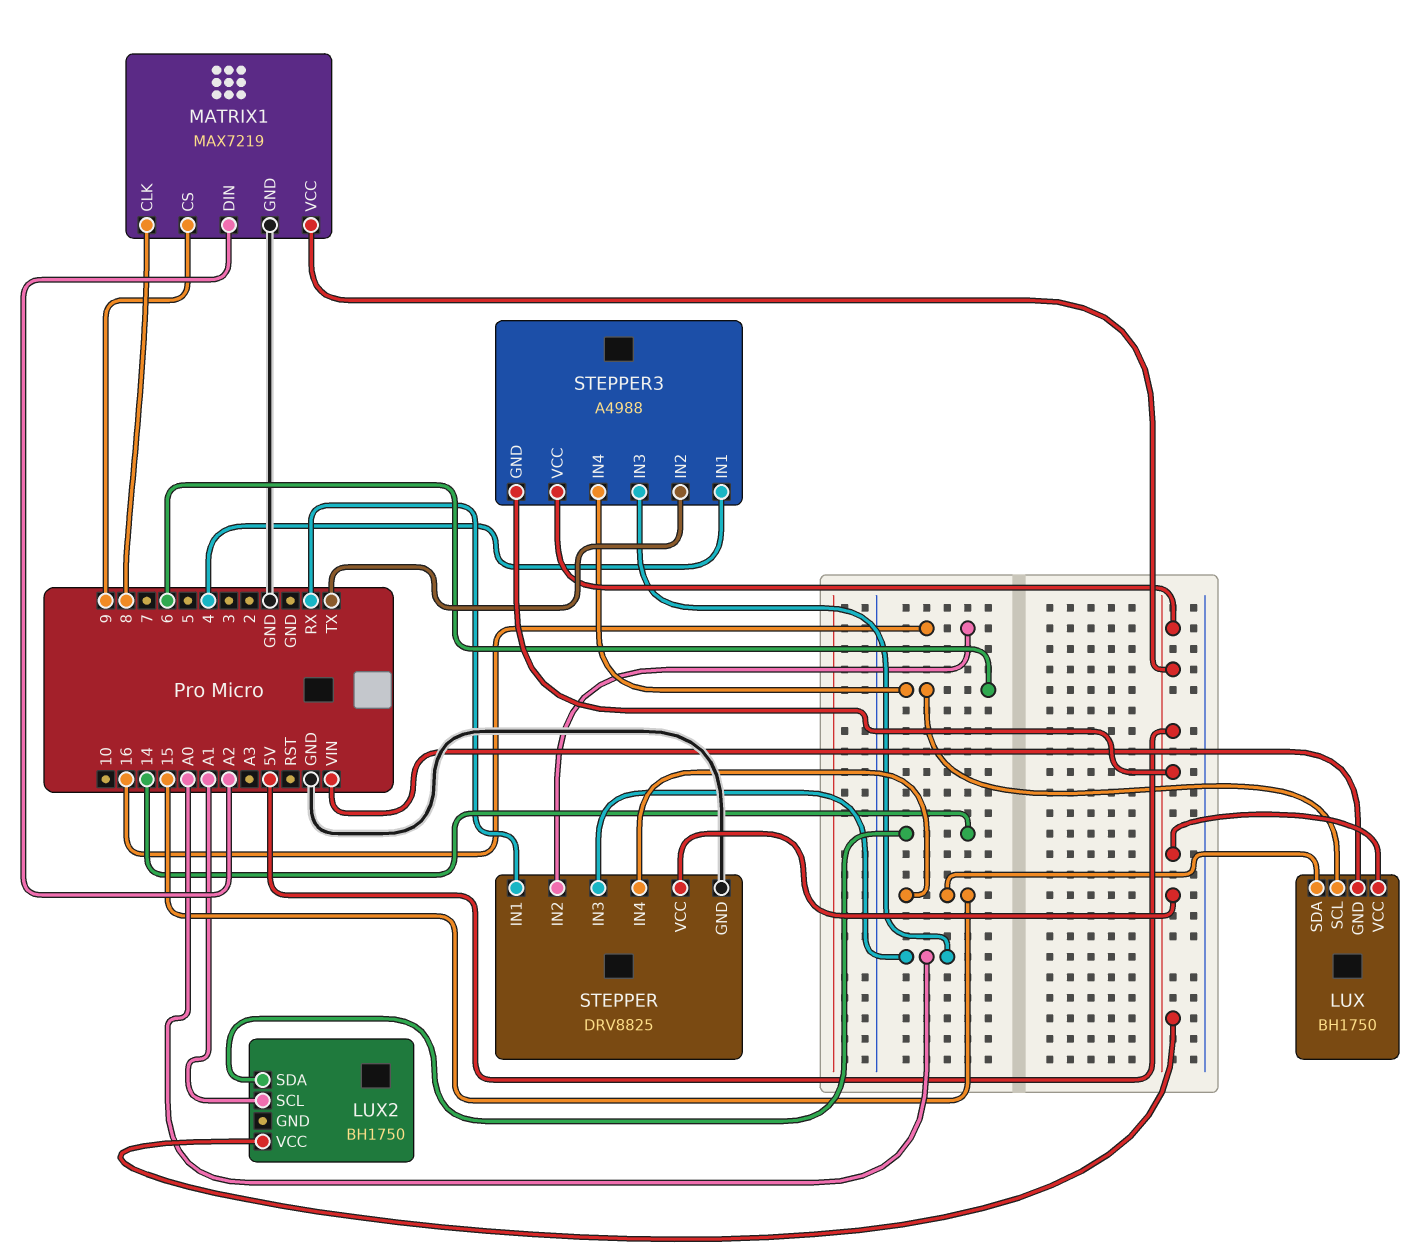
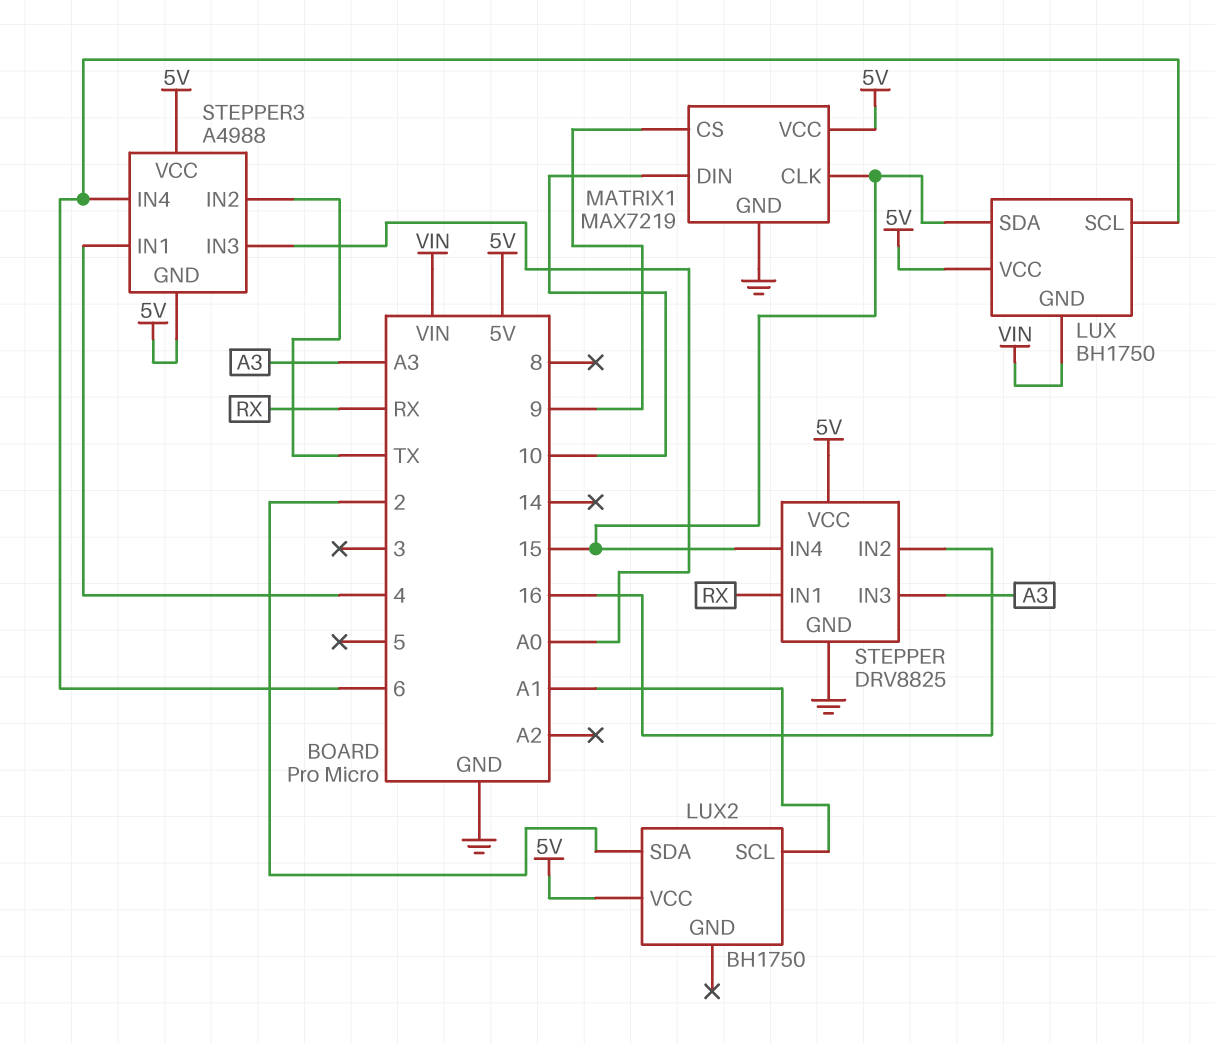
LUX2 pin SDA: 14 -> 2
MATRIX1 pin CLK: 8 -> 15
MATRIX1 pin DIN: A2 -> 10
STEPPER pin IN3: A0 -> A3

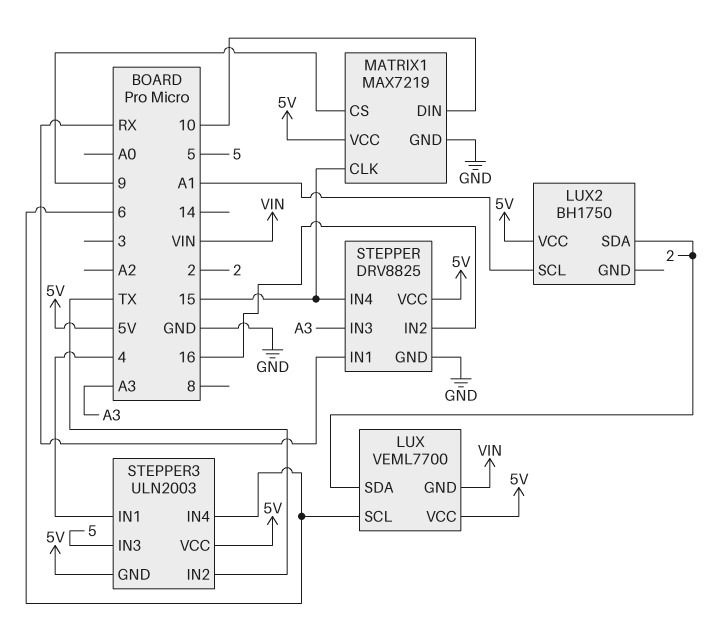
LUX: BH1750 -> VEML7700
LUX pin SDA: 15 -> 2
STEPPER3: A4988 -> ULN2003
STEPPER3 pin IN3: A0 -> 5

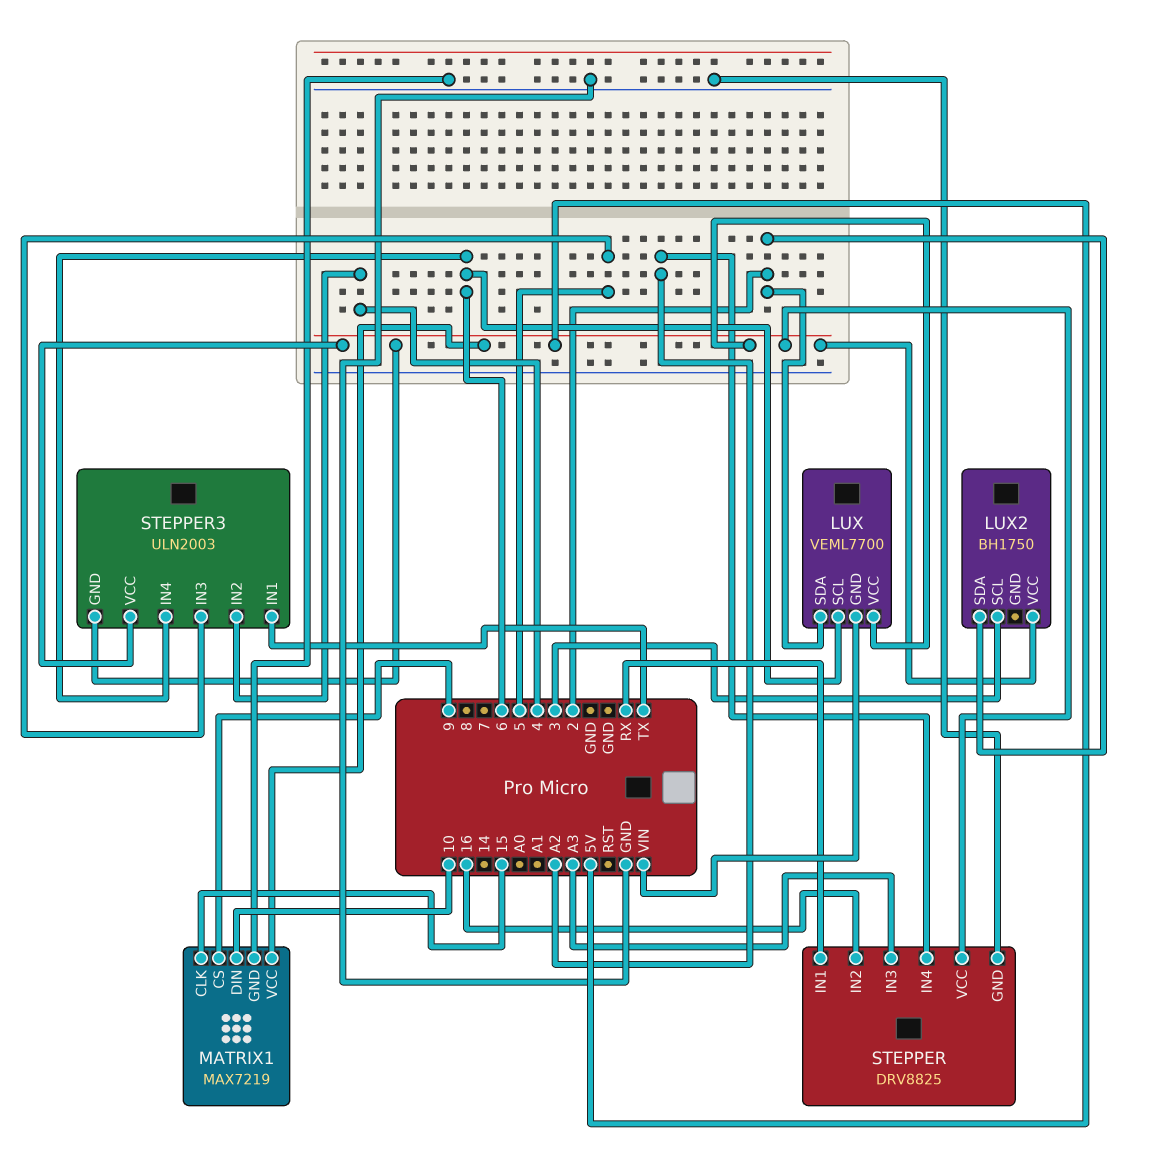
LUX2 pin SCL: A1 -> 3
STEPPER pin IN4: 15 -> A2
STEPPER3 pin IN1: 4 -> TX
STEPPER3 pin IN2: TX -> 4

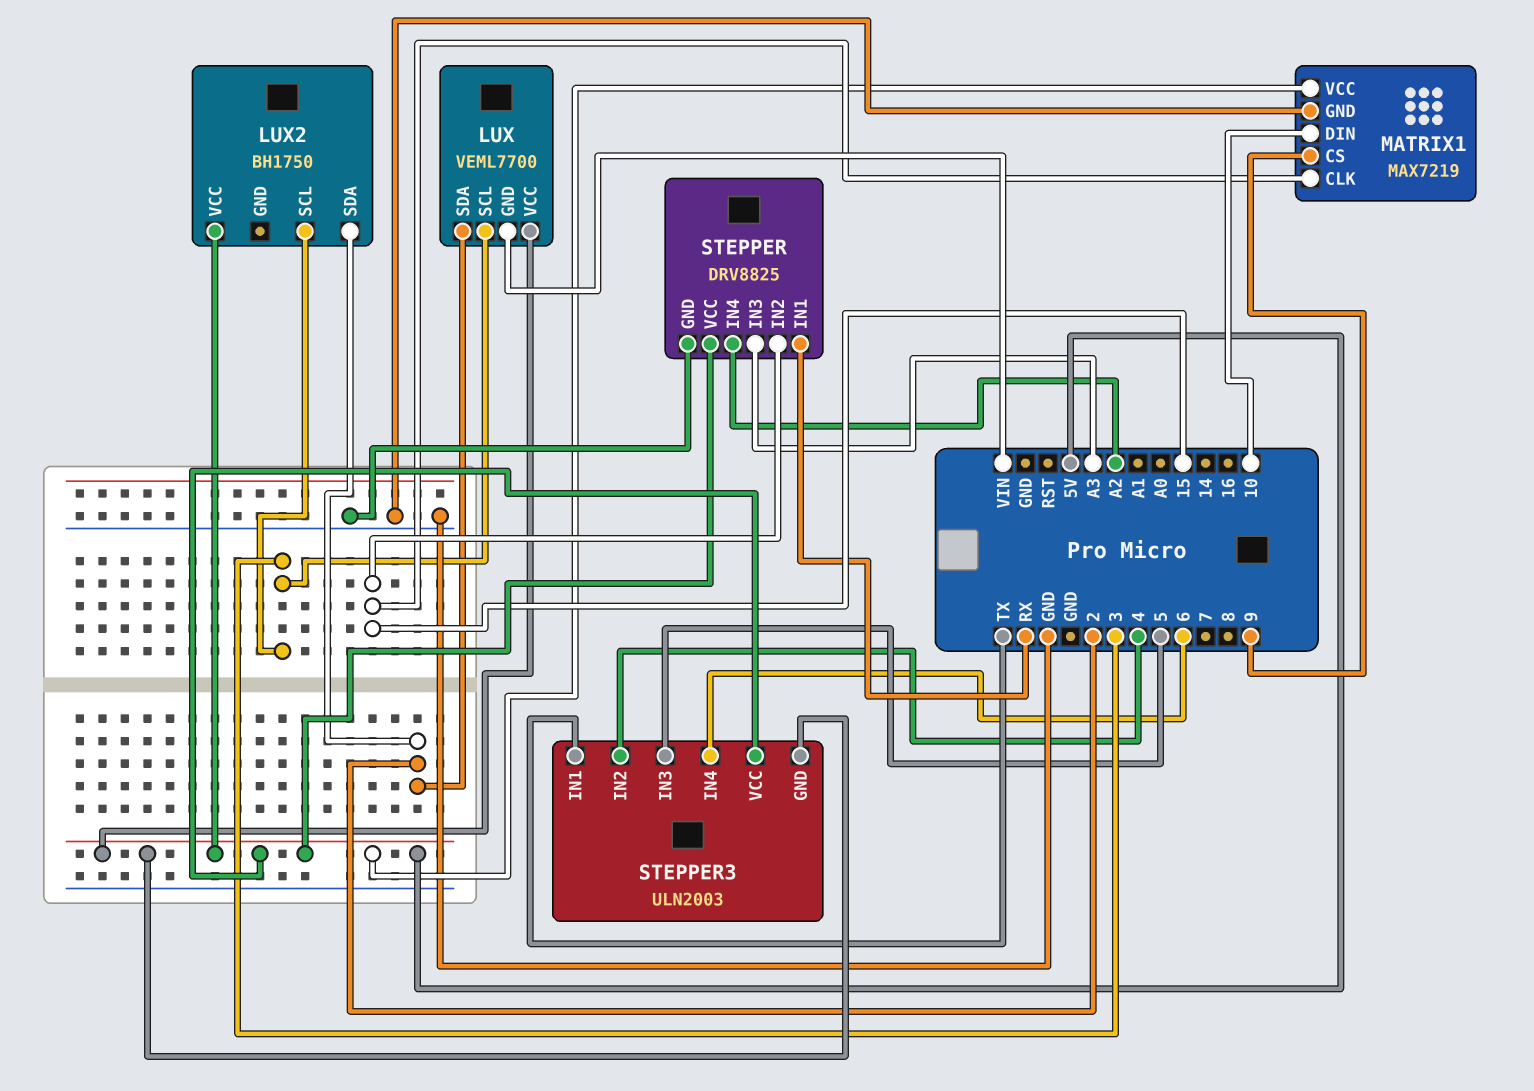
LUX pin SCL: 6 -> 3
STEPPER pin IN2: 16 -> 15

